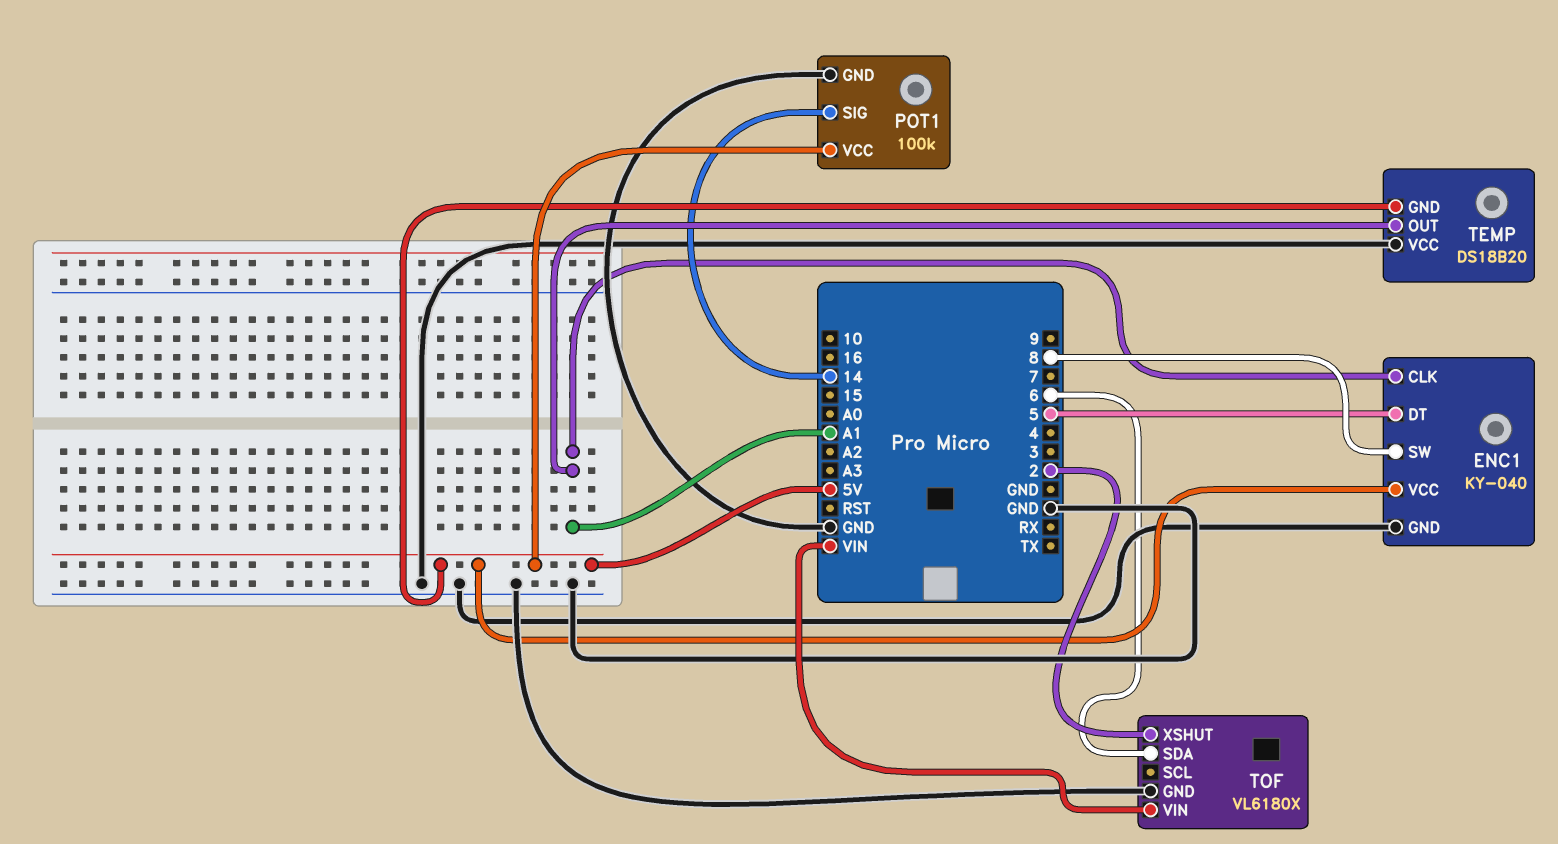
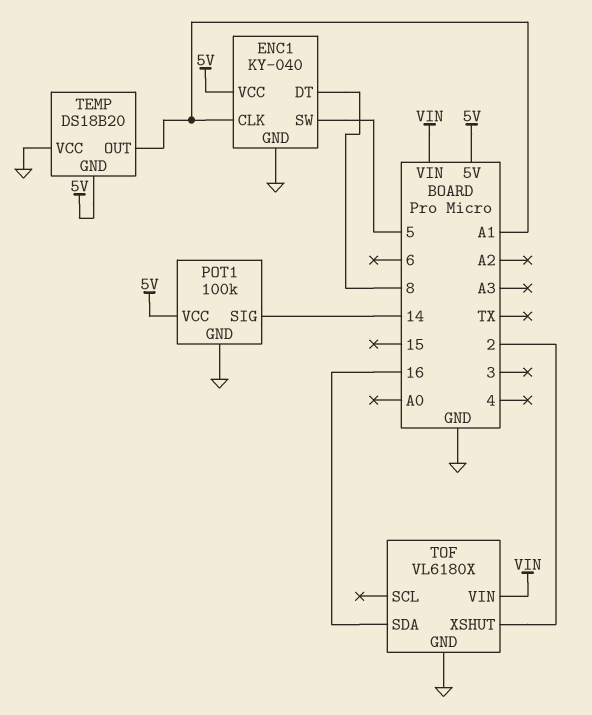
ENC1 pin DT: 5 -> 8
ENC1 pin SW: 8 -> 5
TOF pin SDA: 6 -> 16

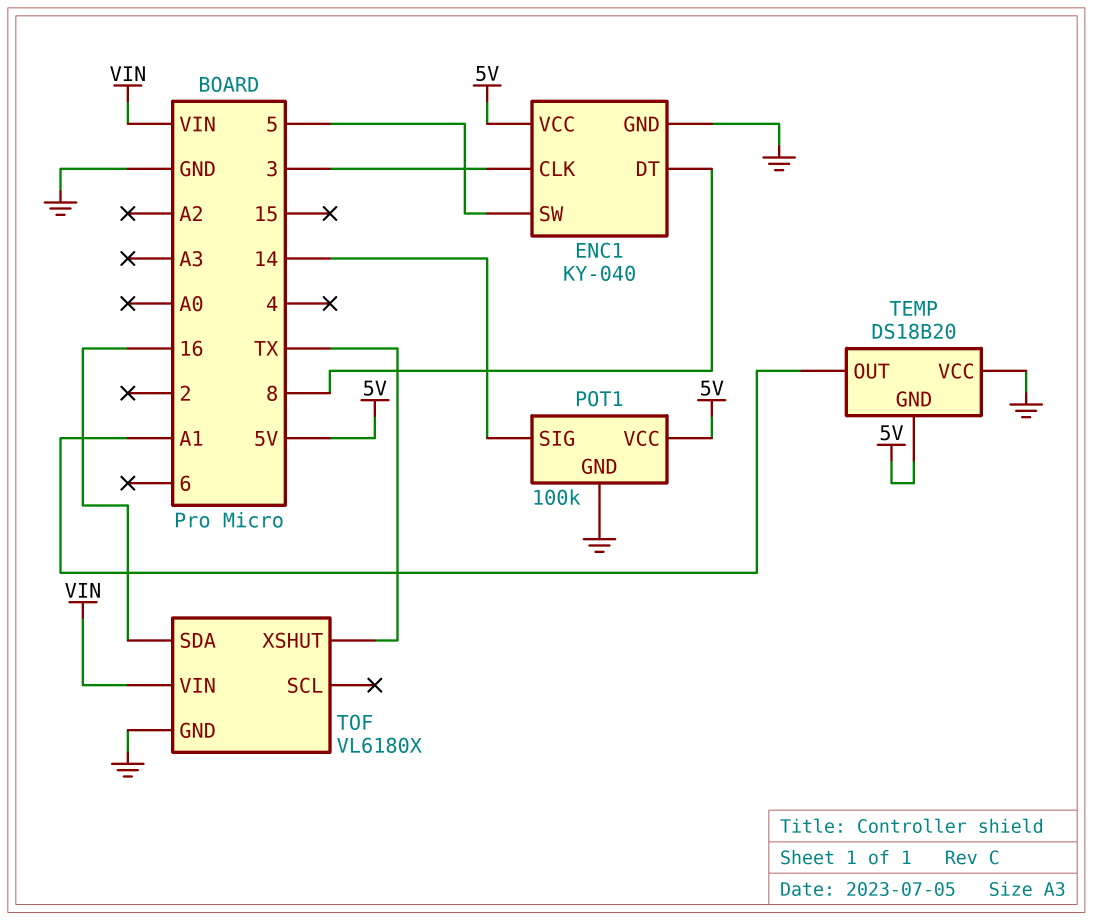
ENC1 pin CLK: A1 -> 3
TOF pin XSHUT: 2 -> TX

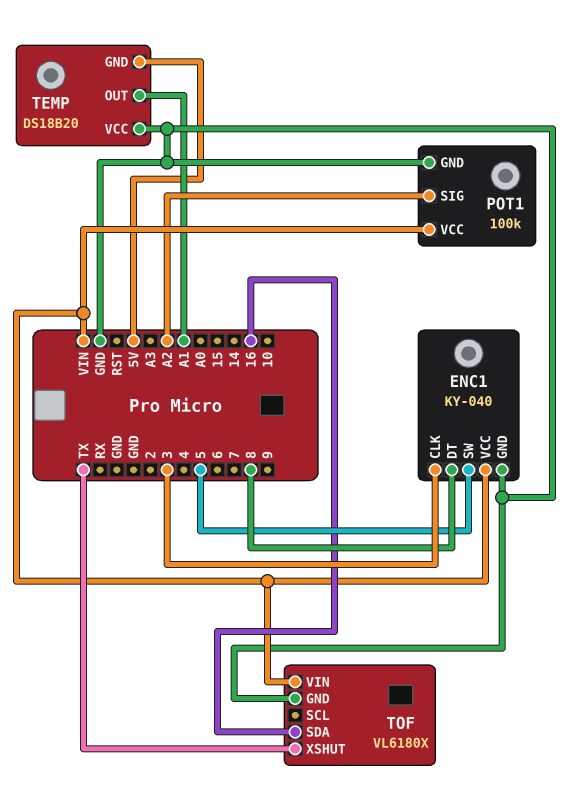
ENC1 pin VCC: 5V -> VIN
POT1 pin SIG: 14 -> A2
POT1 pin VCC: 5V -> VIN

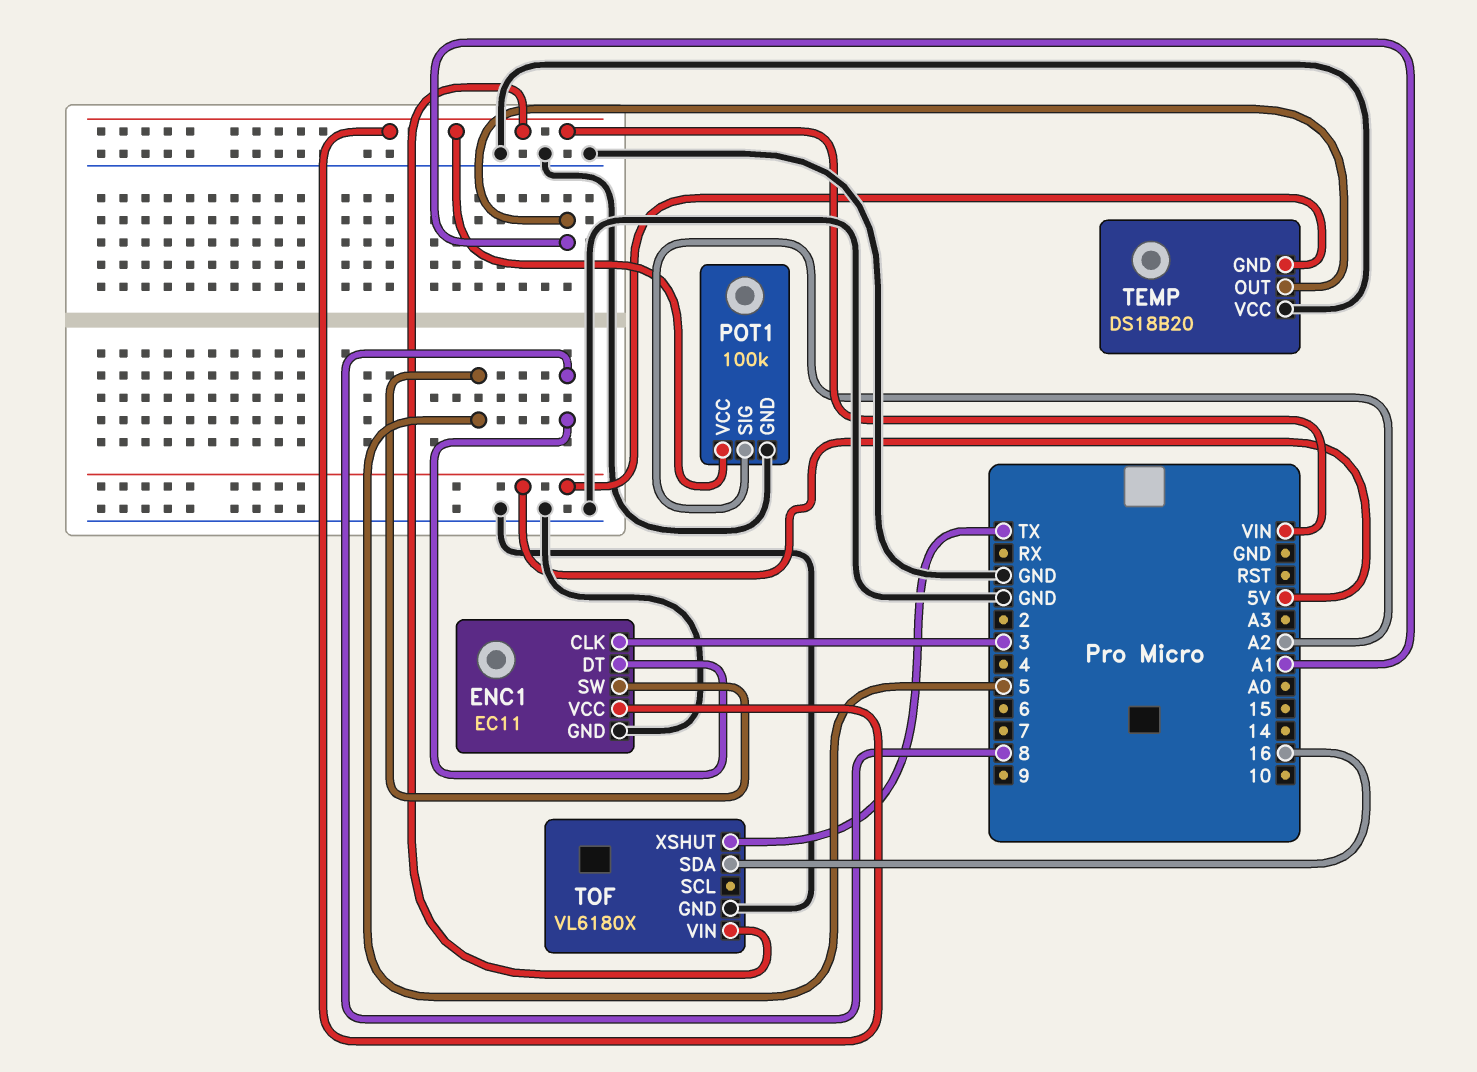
ENC1: KY-040 -> EC11

